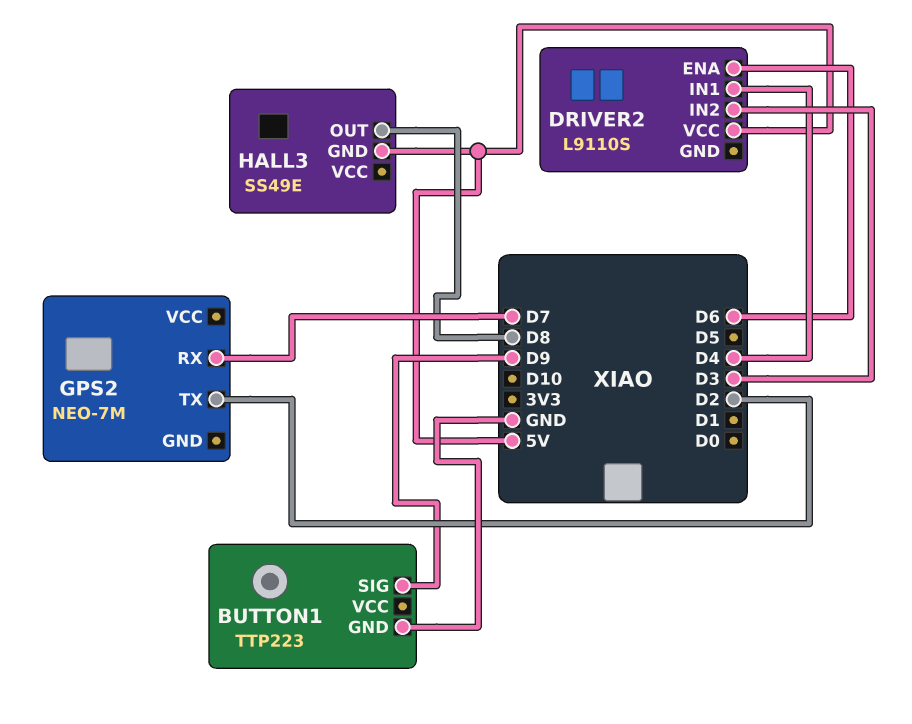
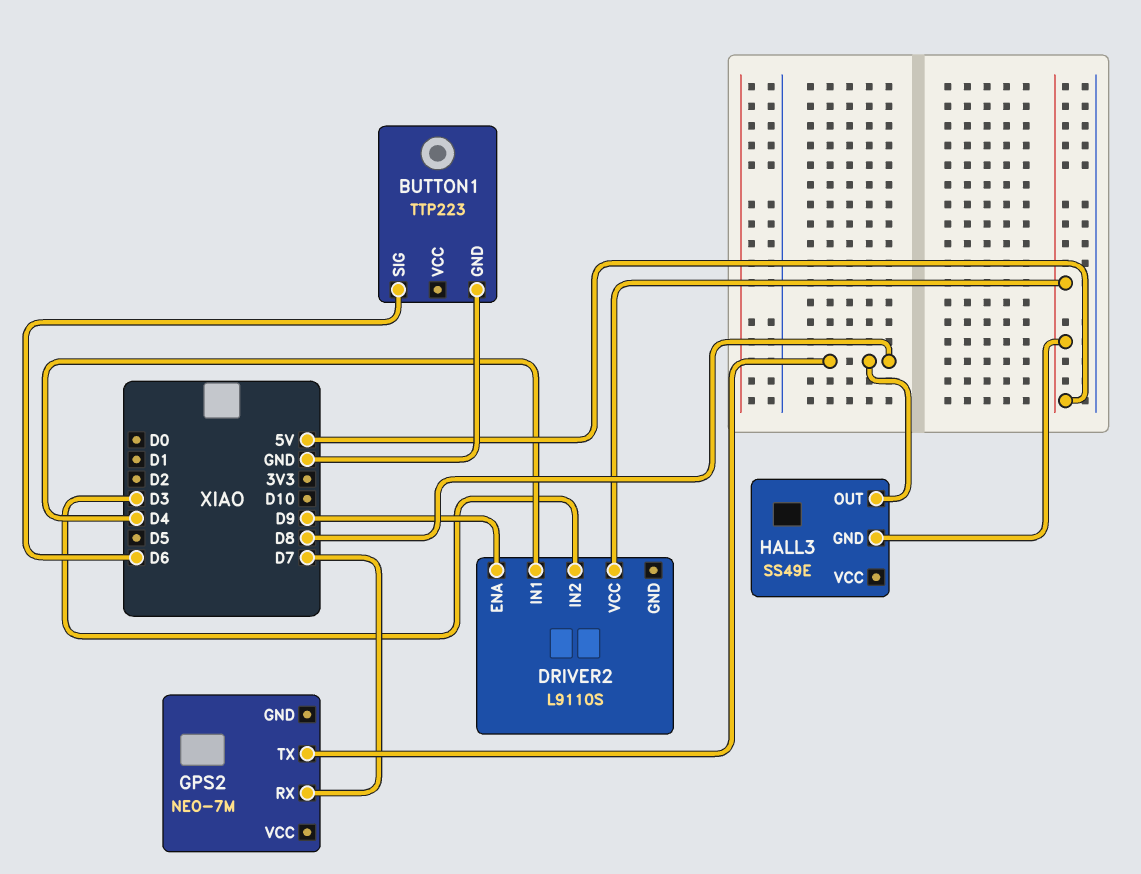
BUTTON1 pin SIG: D9 -> D6
DRIVER2 pin ENA: D6 -> D9
GPS2 pin TX: D2 -> D8

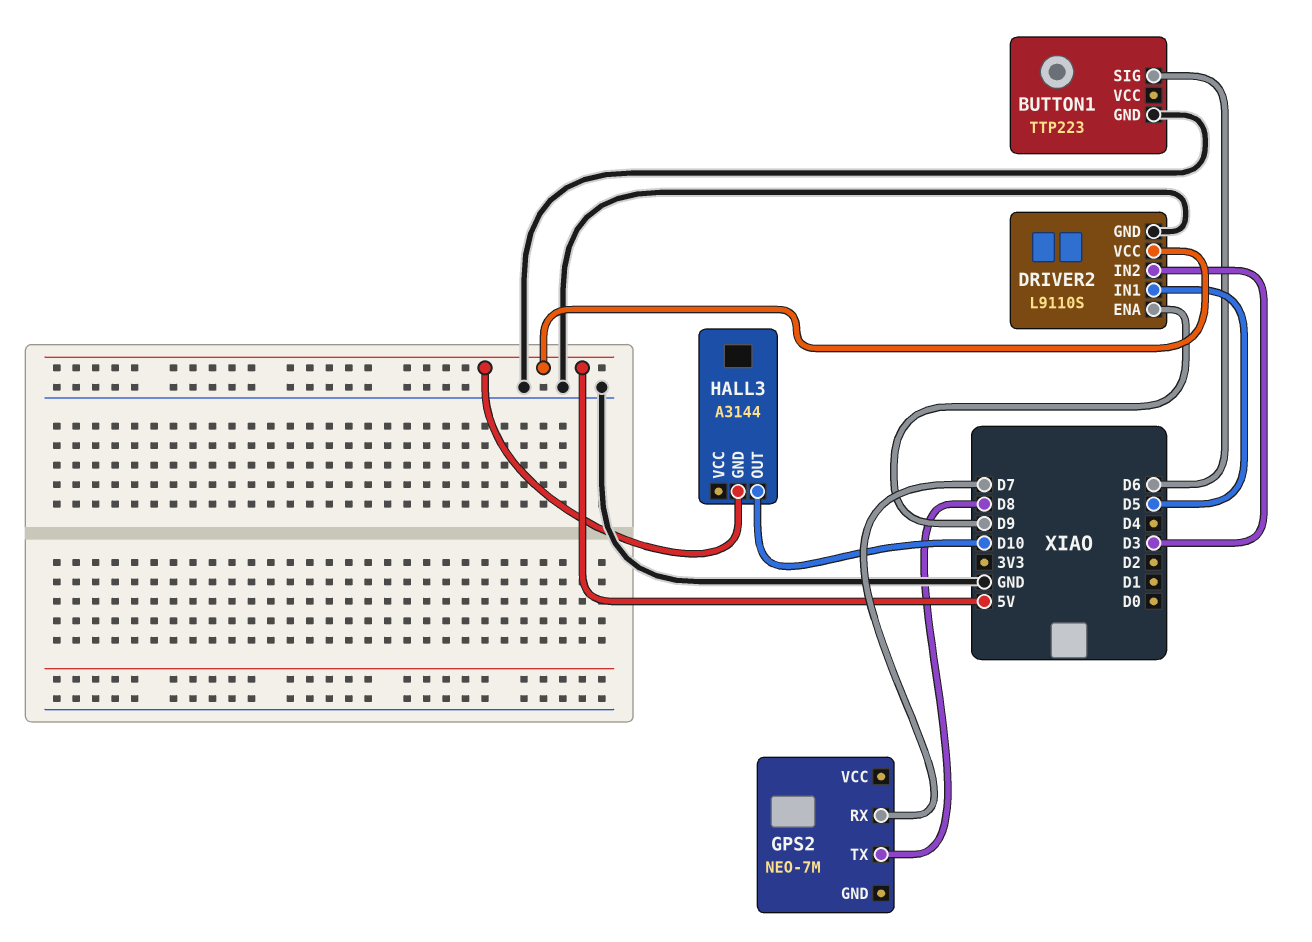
DRIVER2 pin GND: none -> GND
DRIVER2 pin IN1: D4 -> D5
HALL3: SS49E -> A3144
HALL3 pin OUT: D8 -> D10

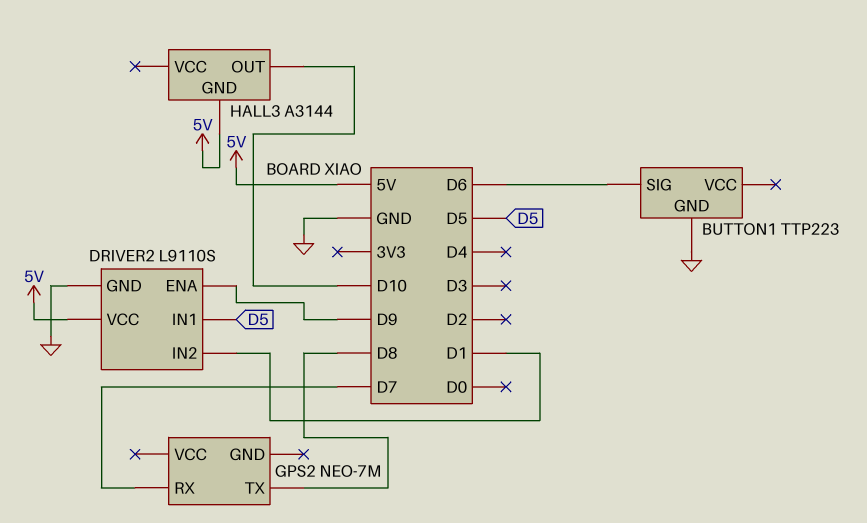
DRIVER2 pin IN2: D3 -> D1

